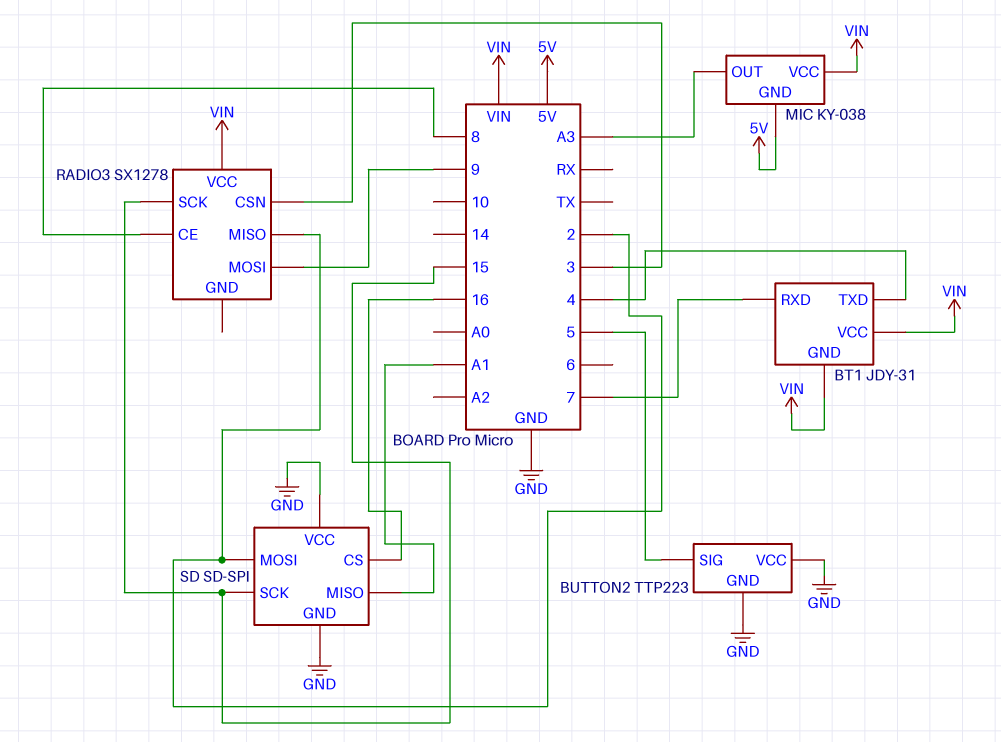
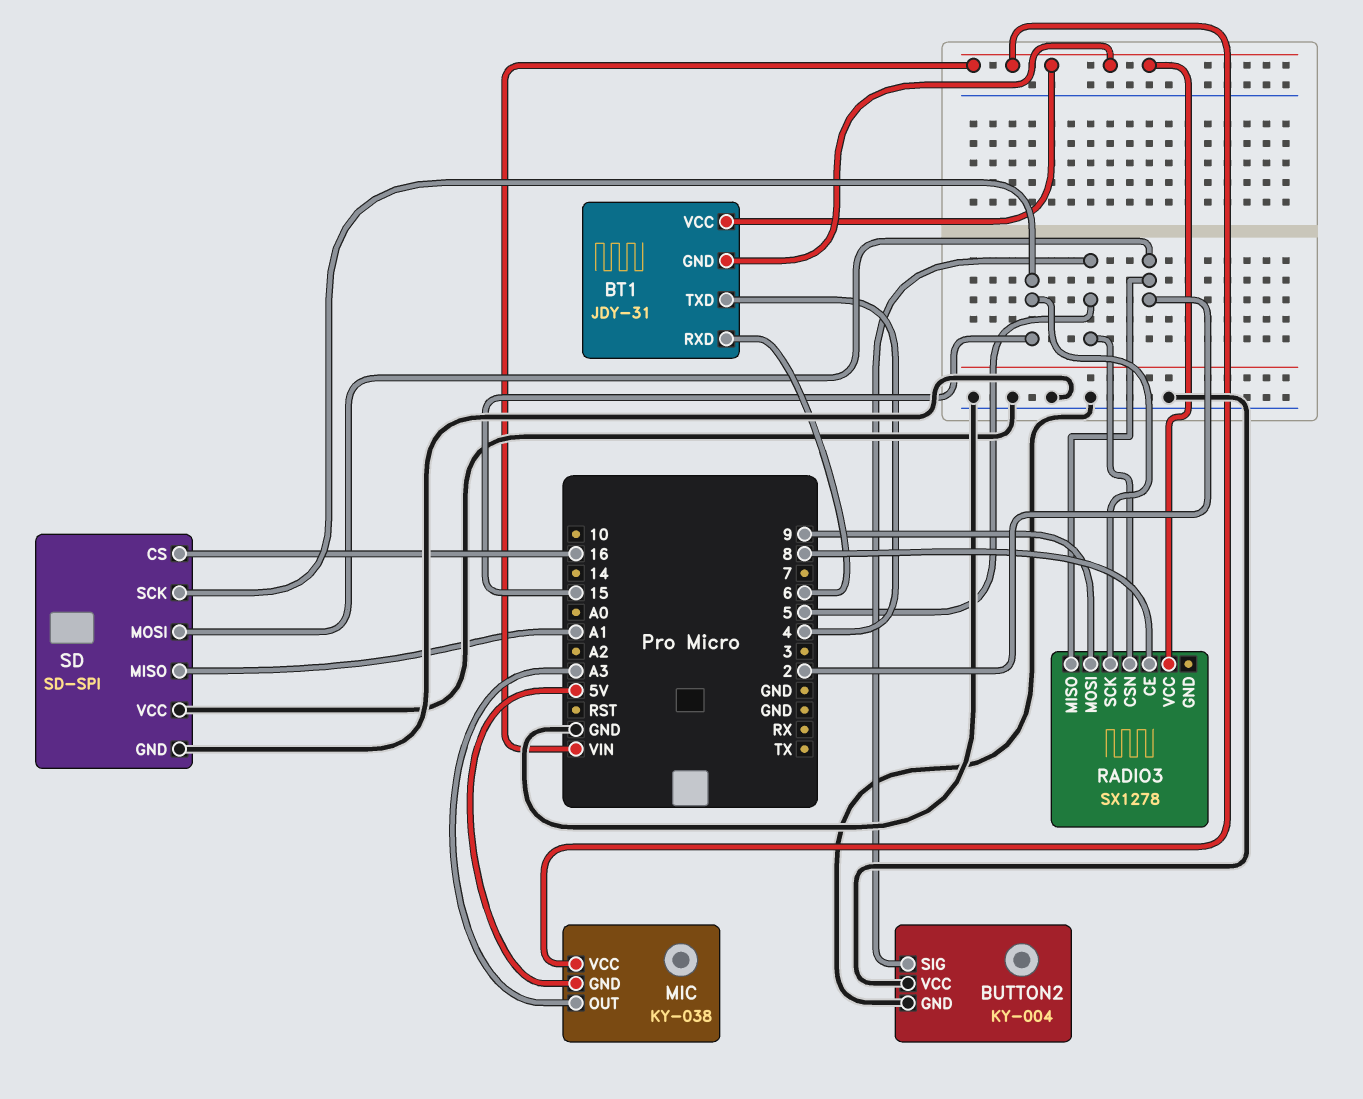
BT1 pin RXD: 7 -> 6
BUTTON2: TTP223 -> KY-004
RADIO3 pin CSN: 3 -> 5

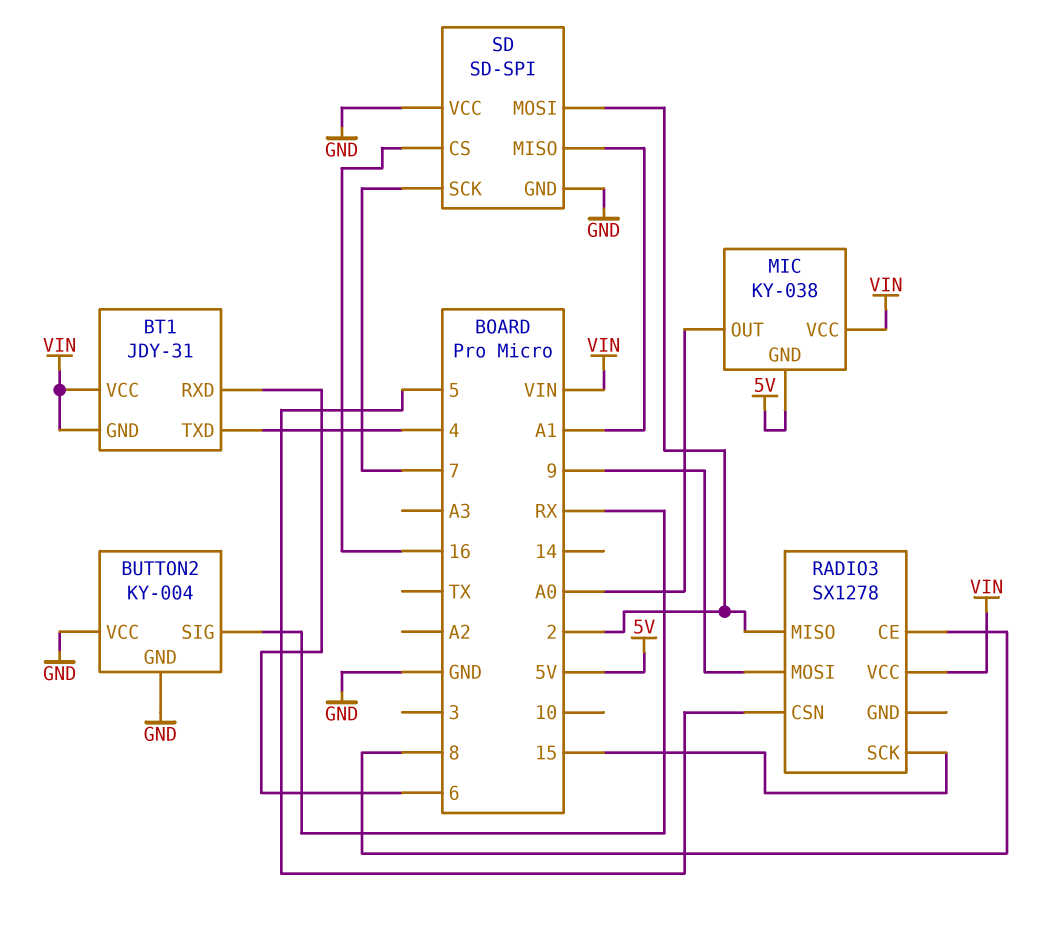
BUTTON2 pin SIG: 5 -> RX
MIC pin OUT: A3 -> A0
SD pin SCK: 15 -> 7

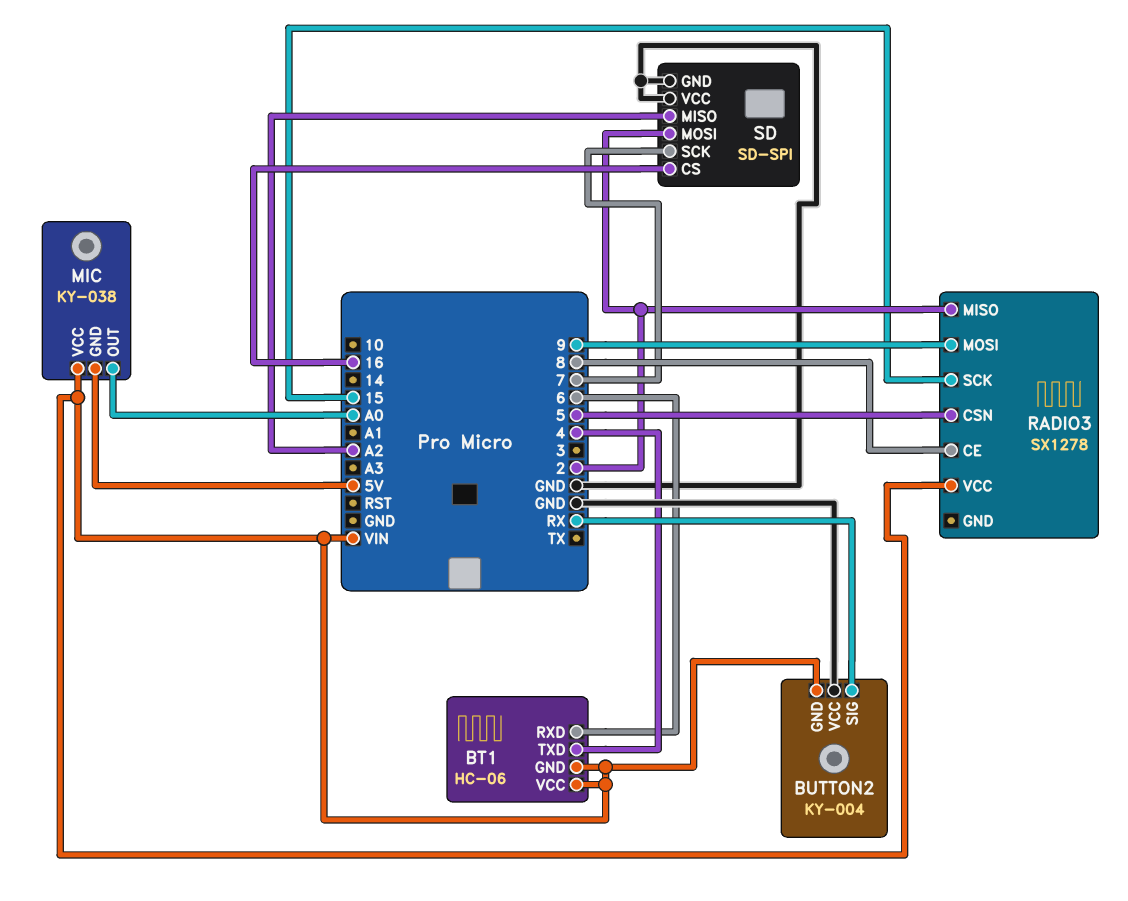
BT1: JDY-31 -> HC-06
BUTTON2 pin GND: GND -> VIN
SD pin MISO: A1 -> A2

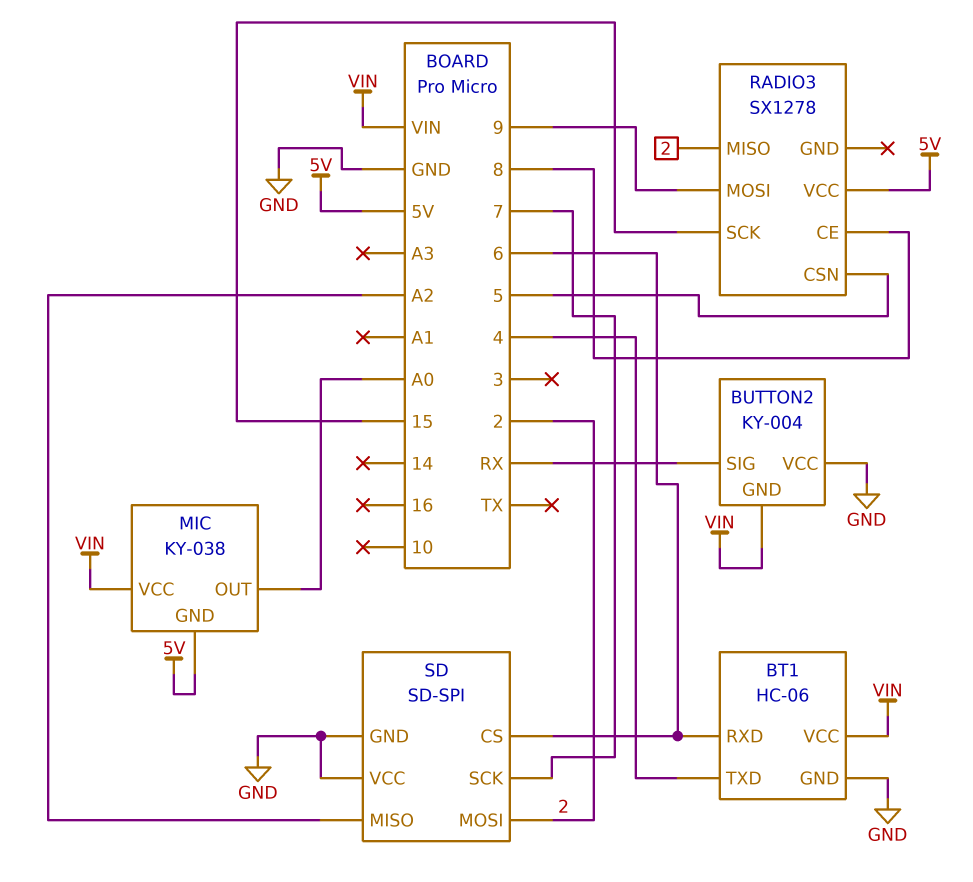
BT1 pin GND: VIN -> GND
RADIO3 pin VCC: VIN -> 5V
SD pin CS: 16 -> 6

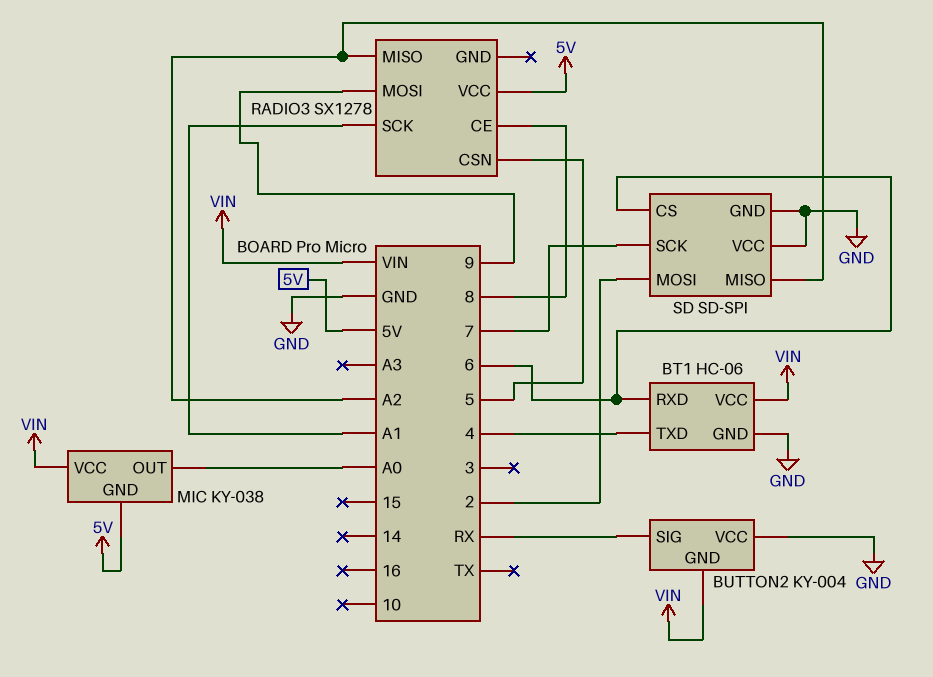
RADIO3 pin MISO: 2 -> A2
RADIO3 pin SCK: 15 -> A1

